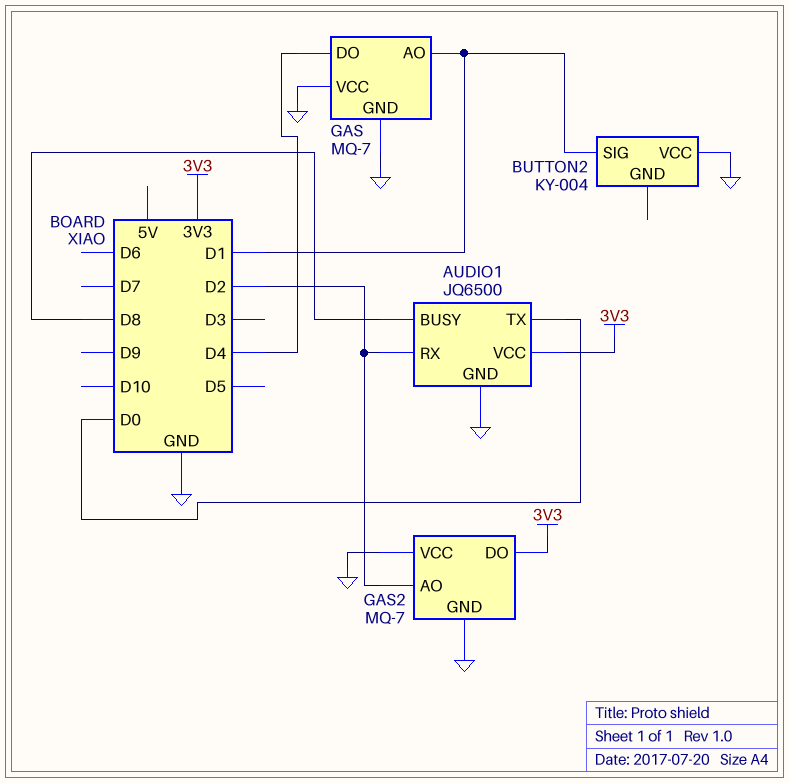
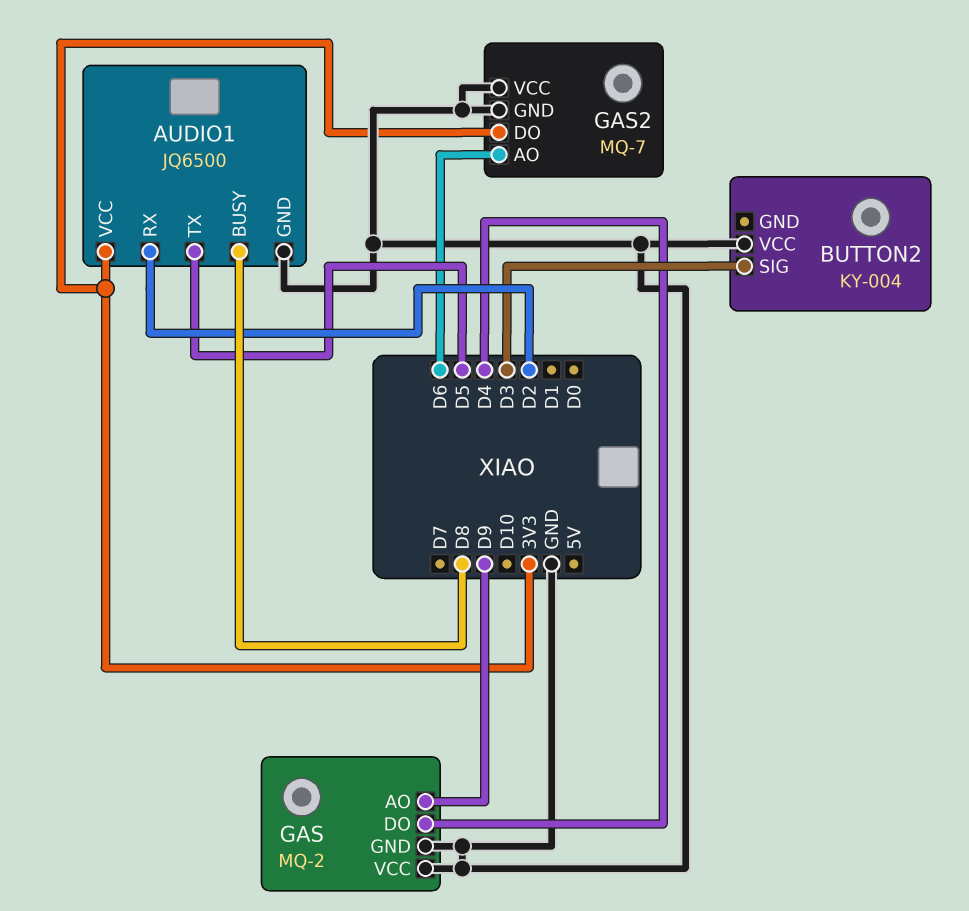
AUDIO1 pin TX: D0 -> D5
BUTTON2 pin SIG: D1 -> D3
GAS: MQ-7 -> MQ-2
GAS pin AO: D1 -> D9
GAS2 pin AO: D2 -> D6

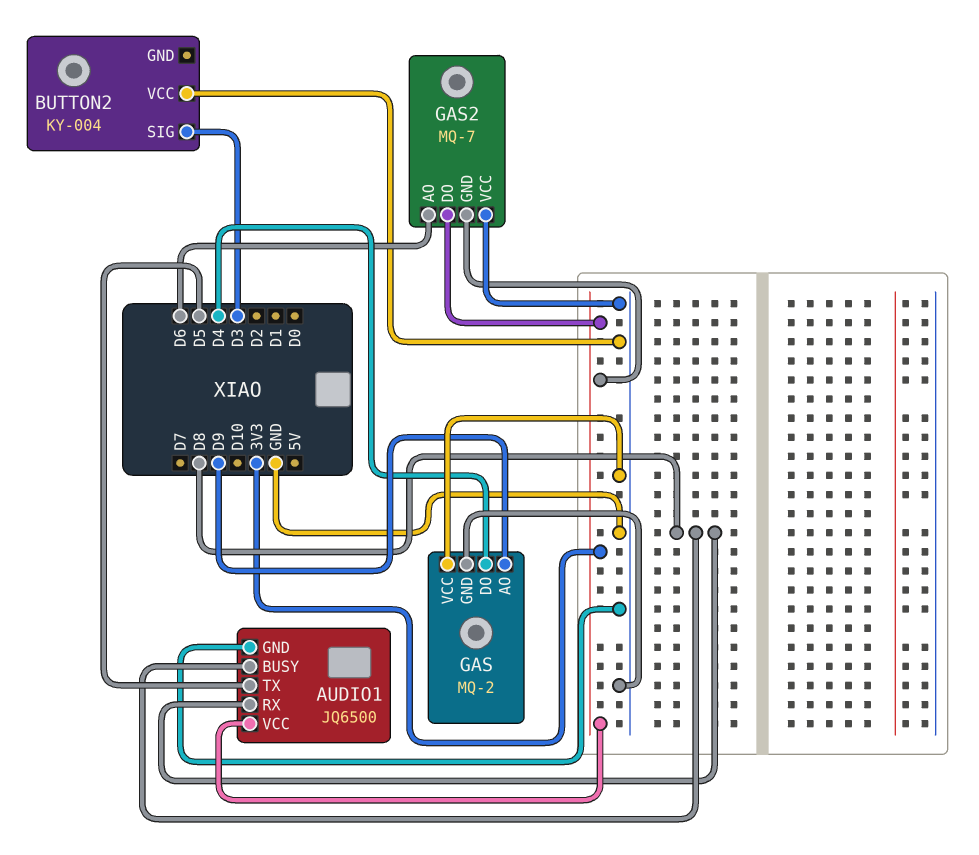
AUDIO1 pin RX: D2 -> D8
GAS2 pin GND: GND -> 3V3

